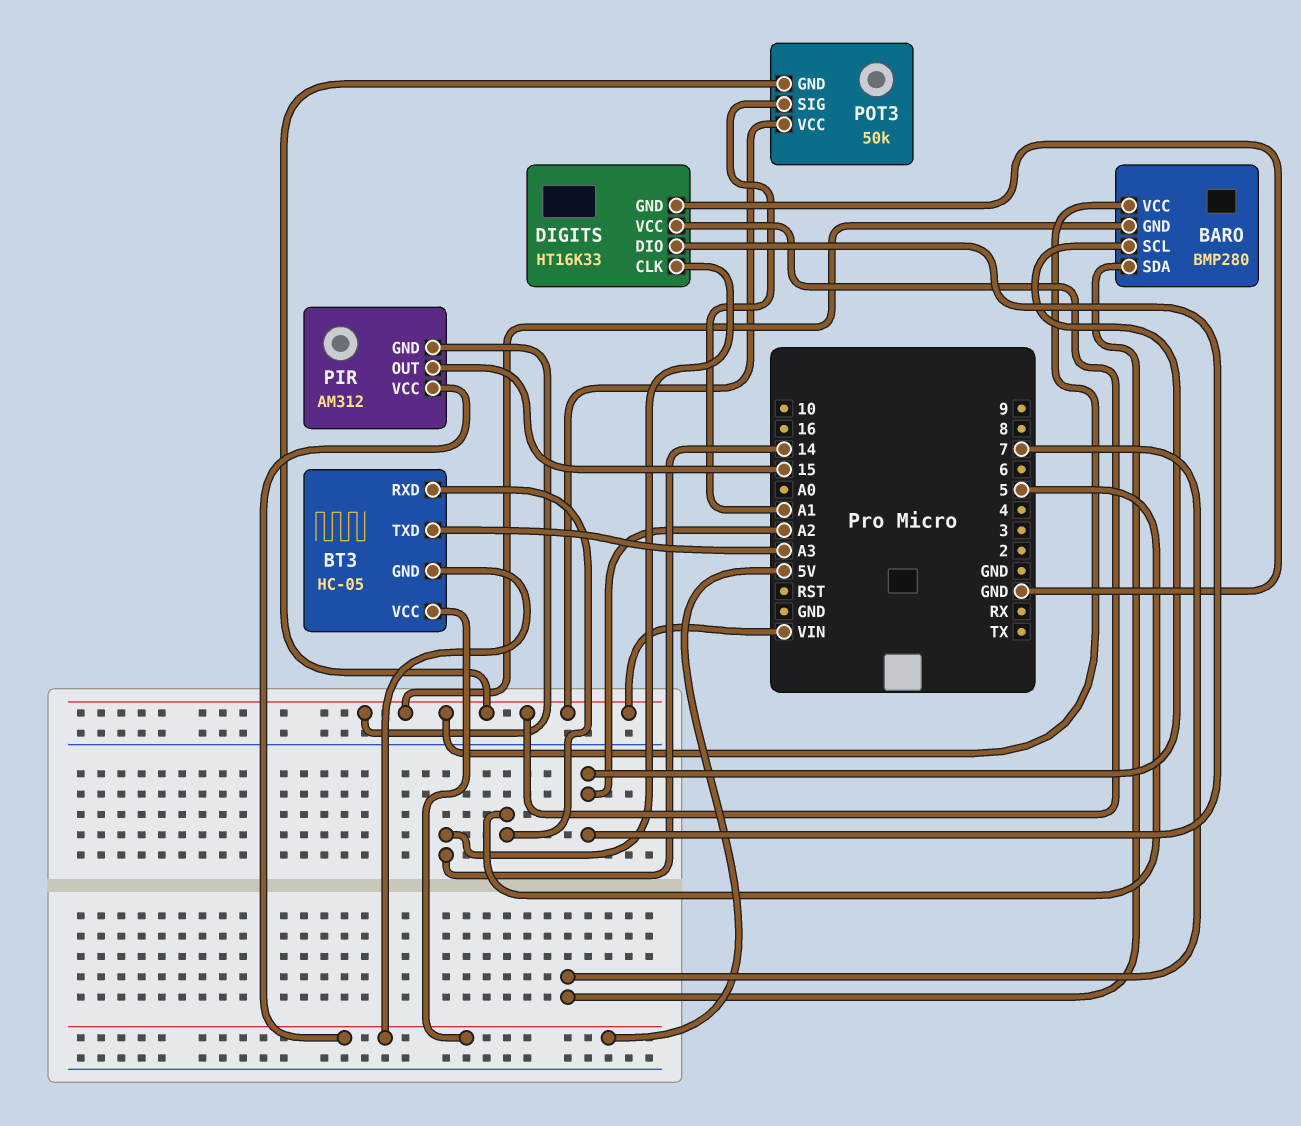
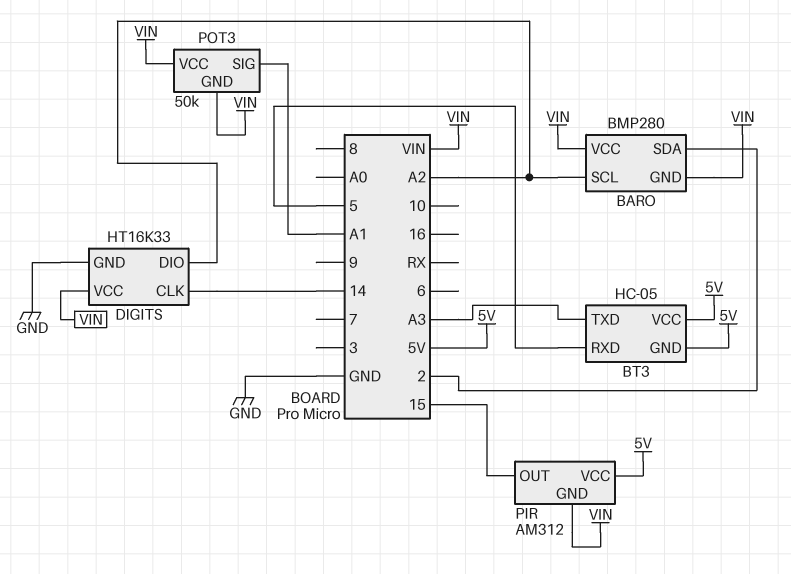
BARO pin SDA: 7 -> 2

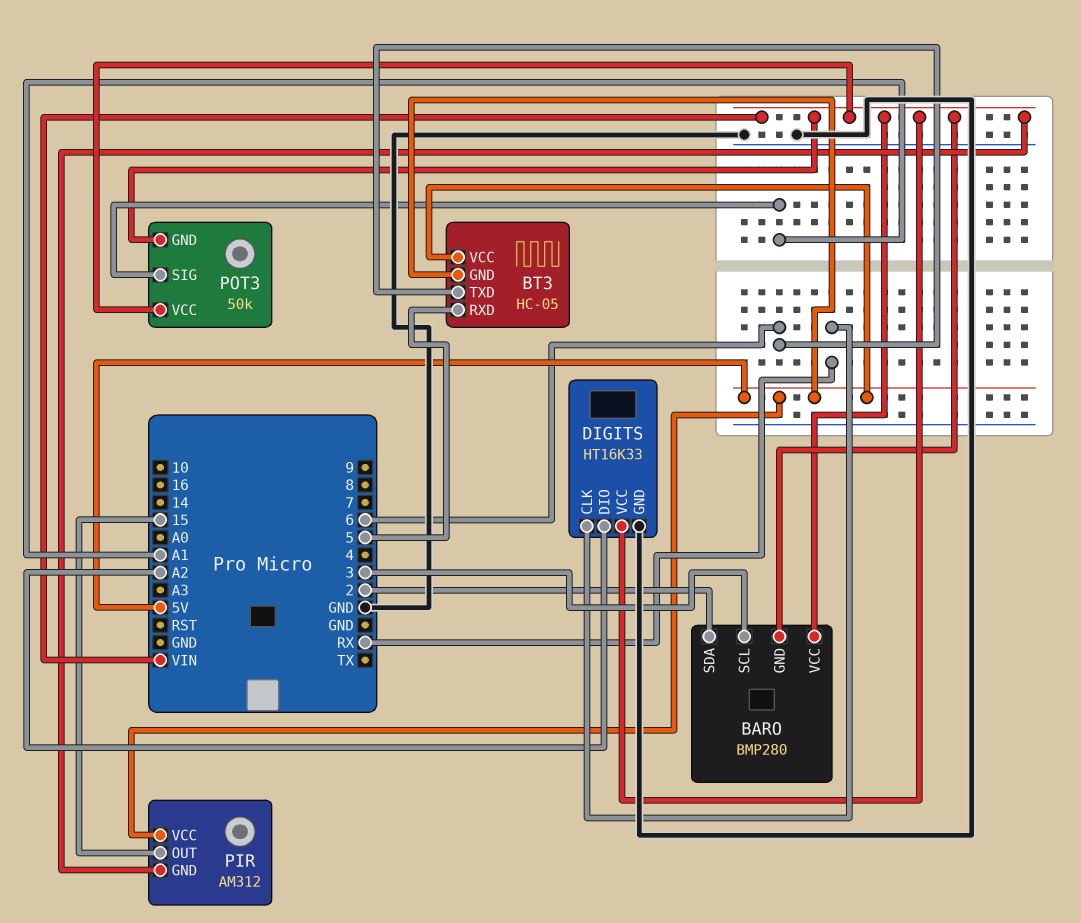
BARO pin SCL: A2 -> 3
BT3 pin TXD: A3 -> 6
DIGITS pin CLK: 14 -> RX

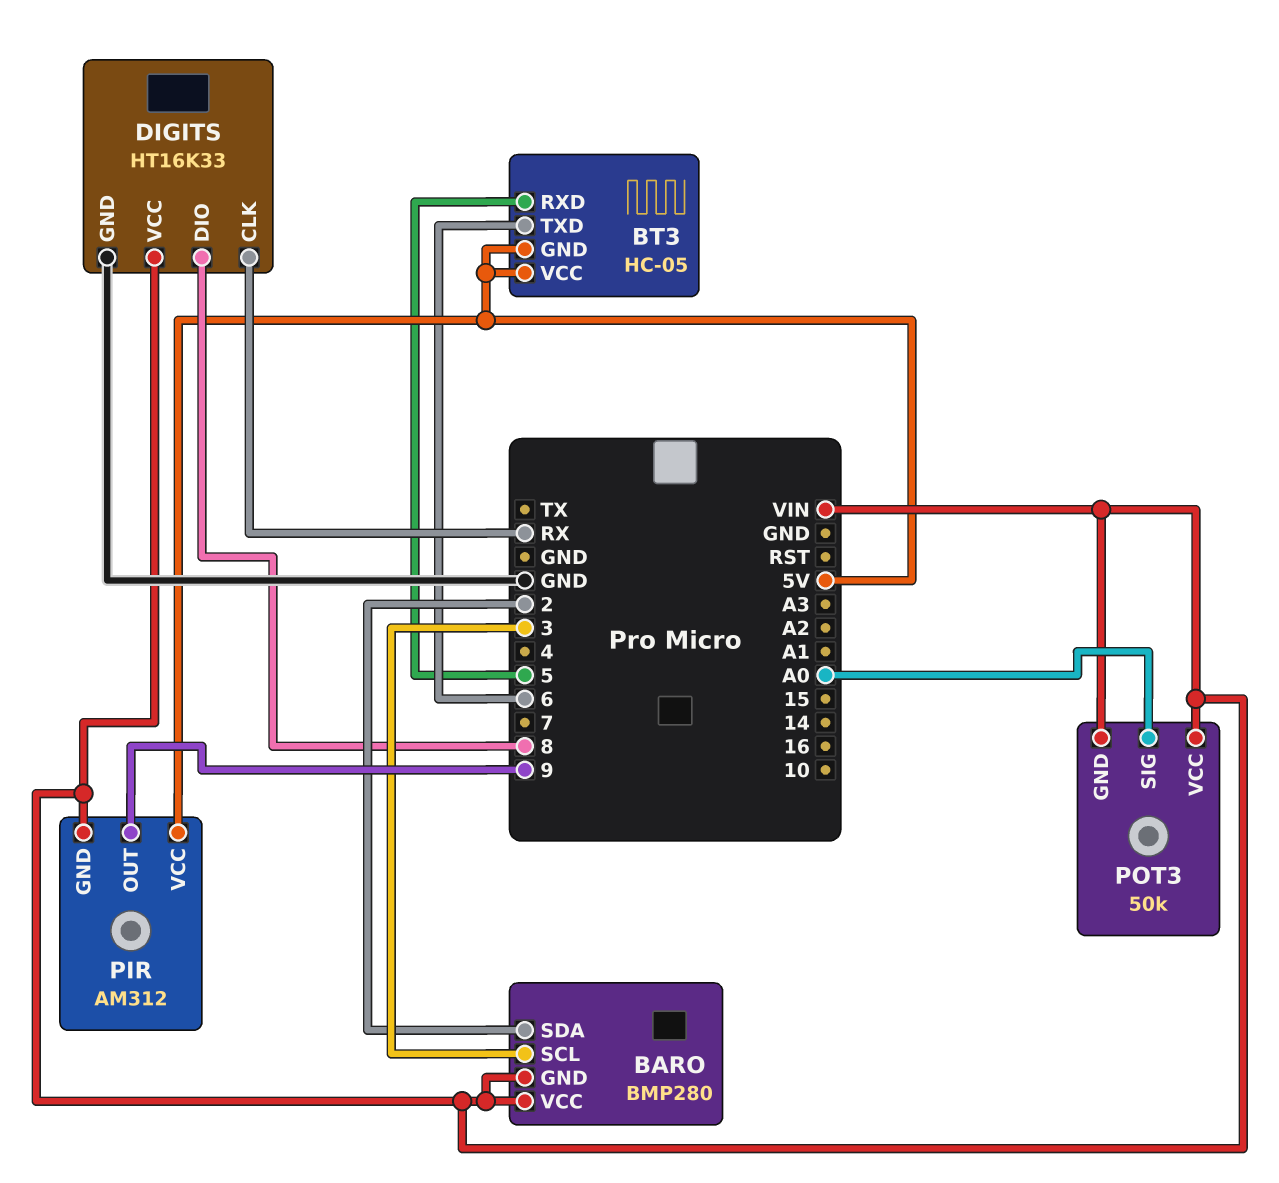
DIGITS pin DIO: A2 -> 8
PIR pin OUT: 15 -> 9
POT3 pin SIG: A1 -> A0

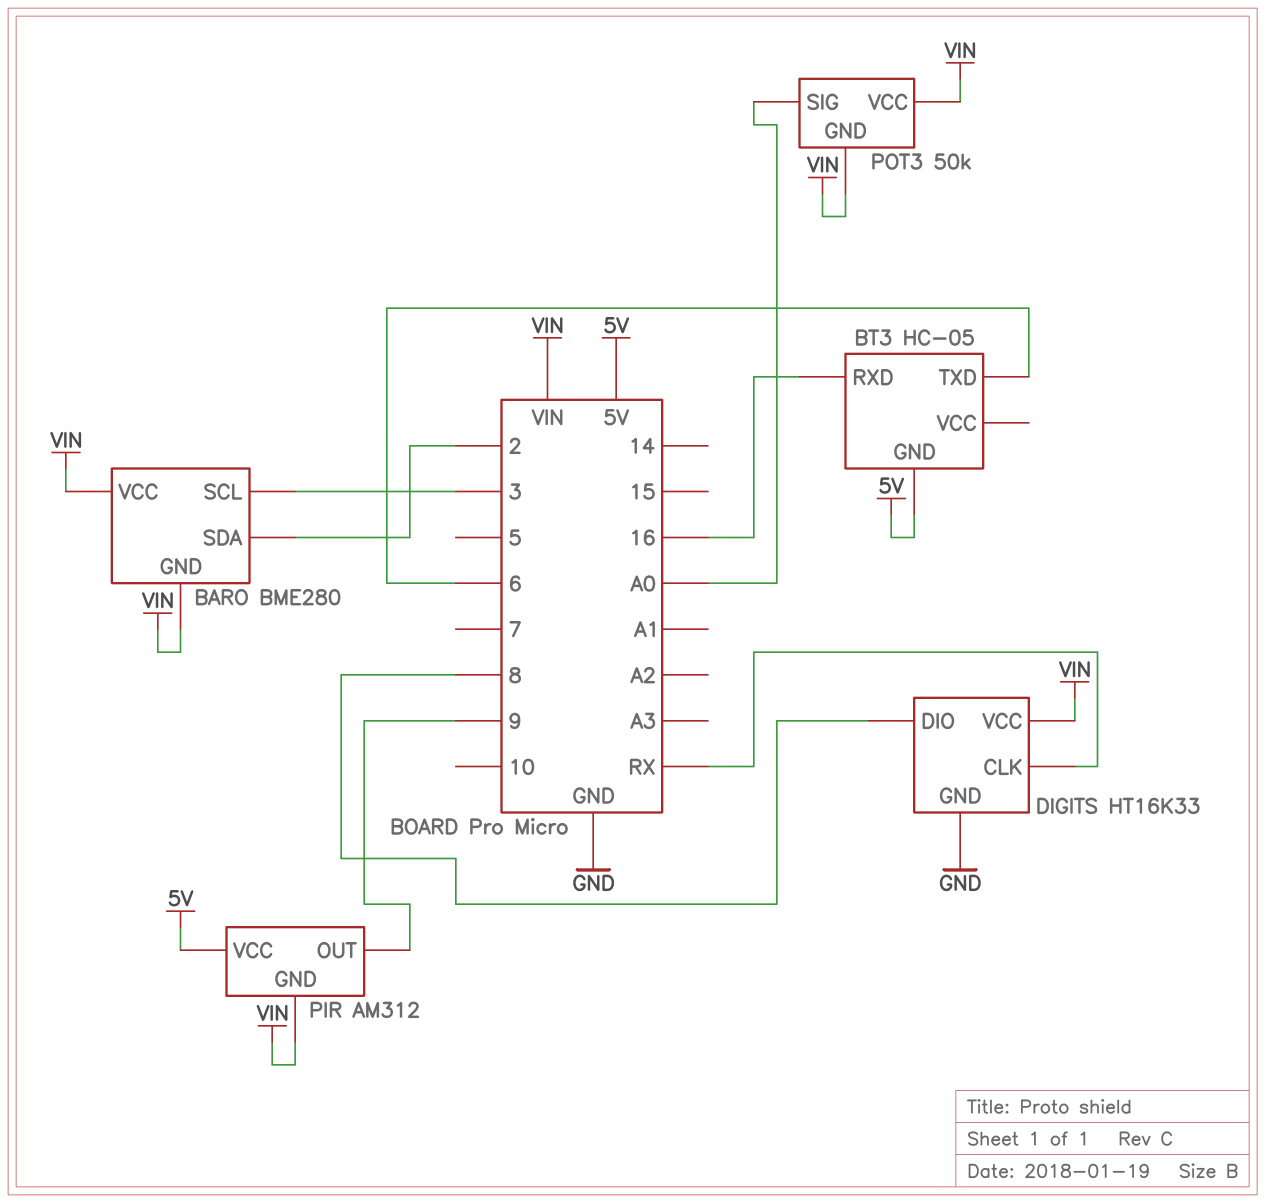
BARO: BMP280 -> BME280
BT3 pin RXD: 5 -> 16
BT3 pin VCC: 5V -> none

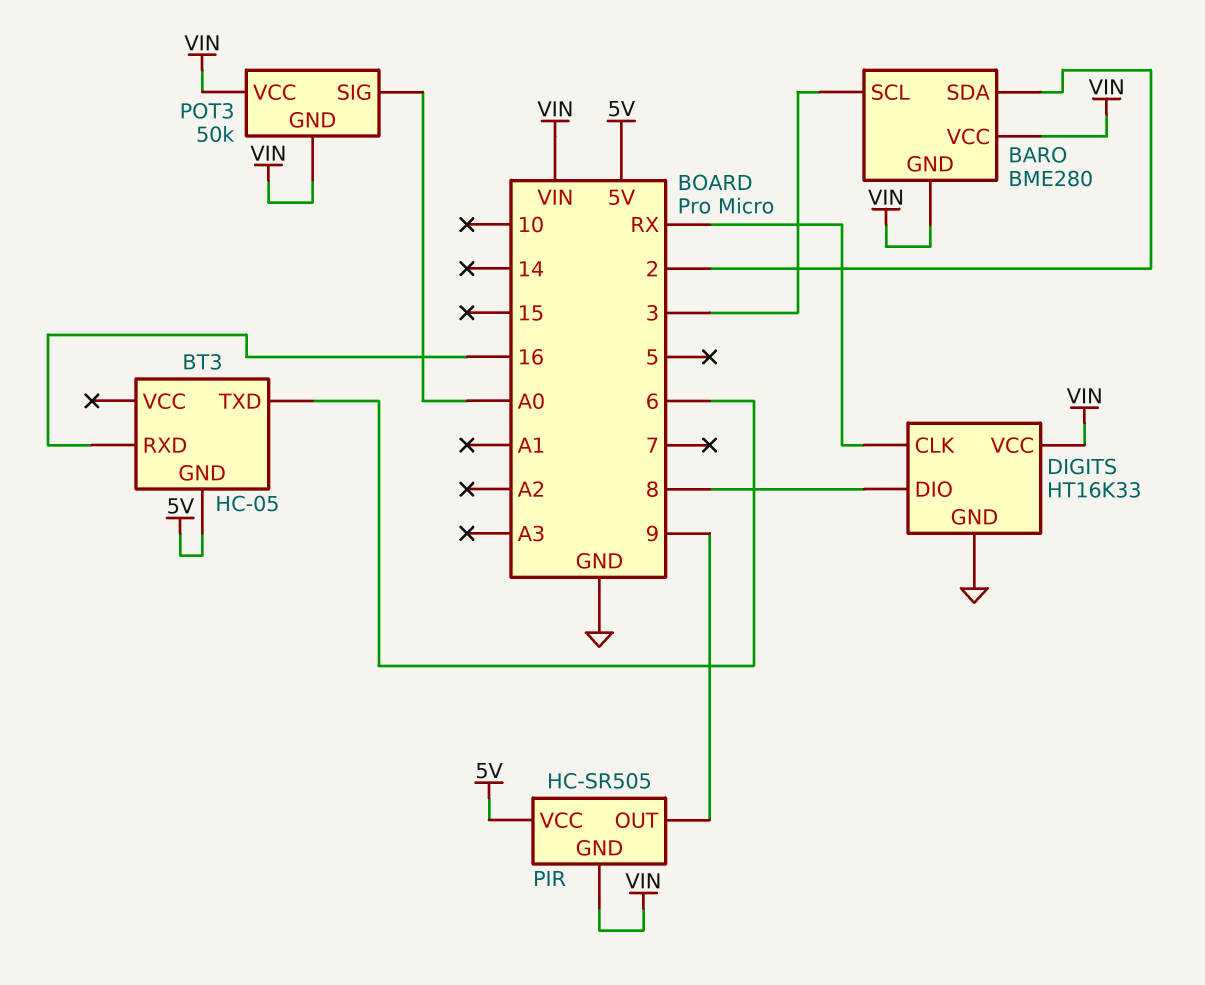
PIR: AM312 -> HC-SR505

